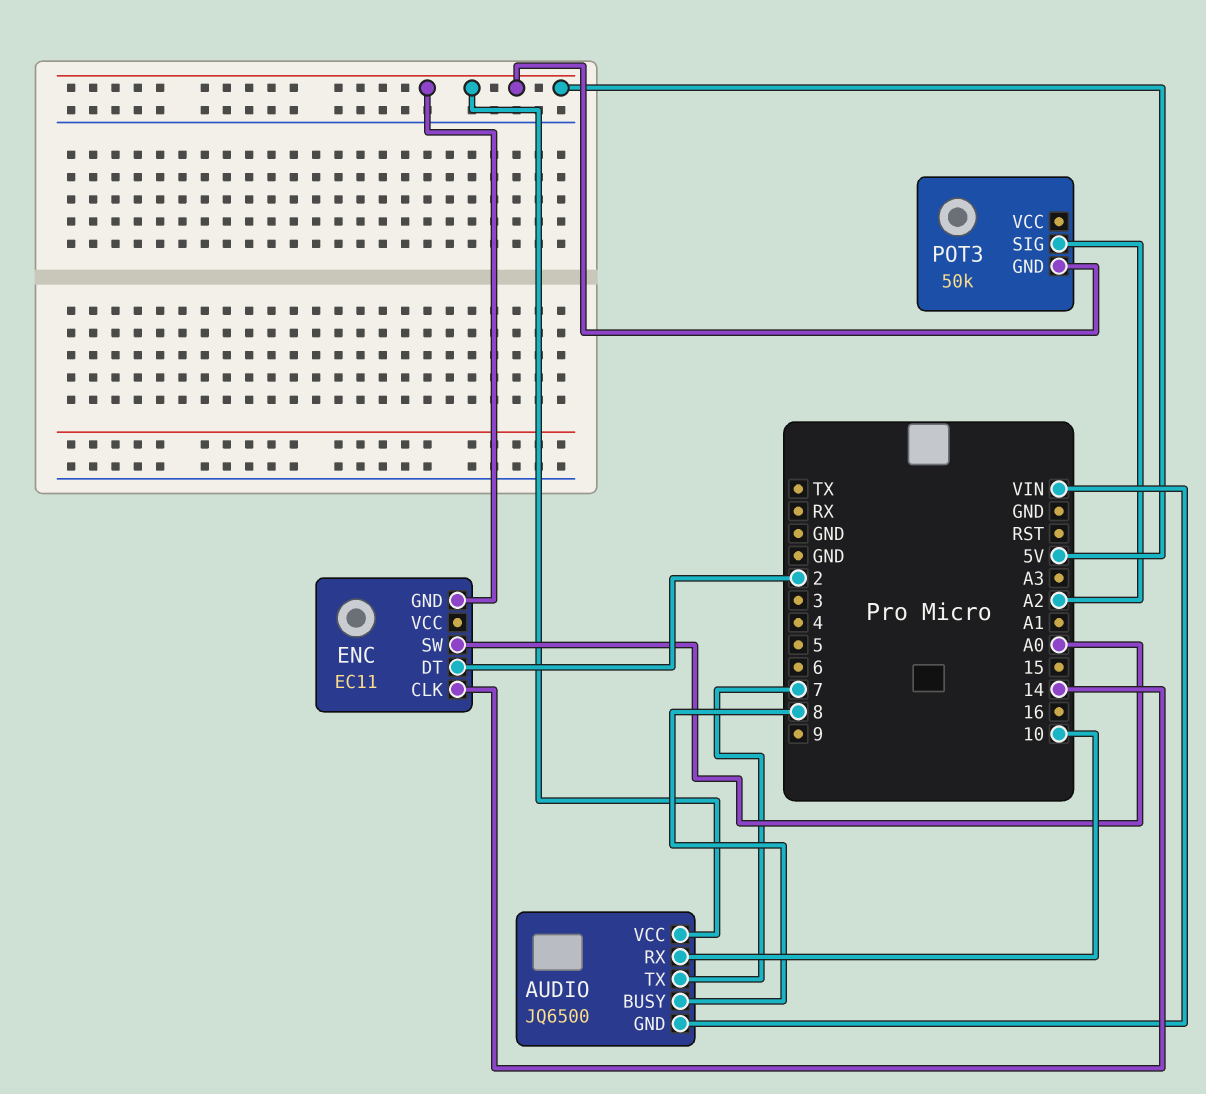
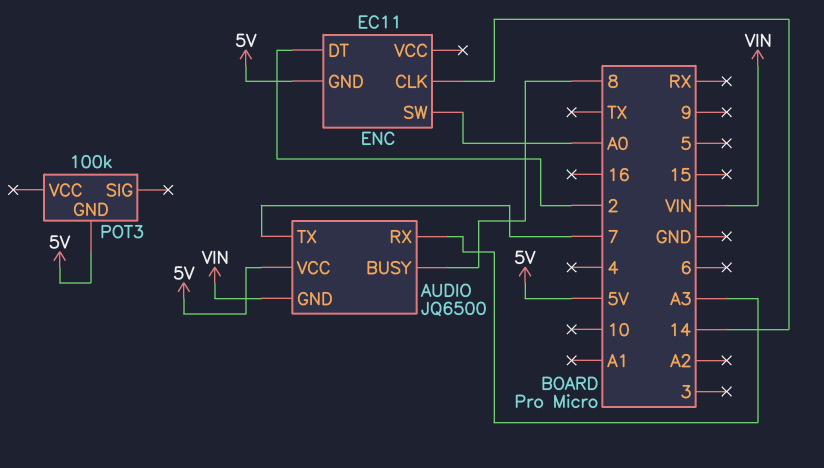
AUDIO pin RX: 10 -> A3
POT3: 50k -> 100k
POT3 pin SIG: A2 -> none

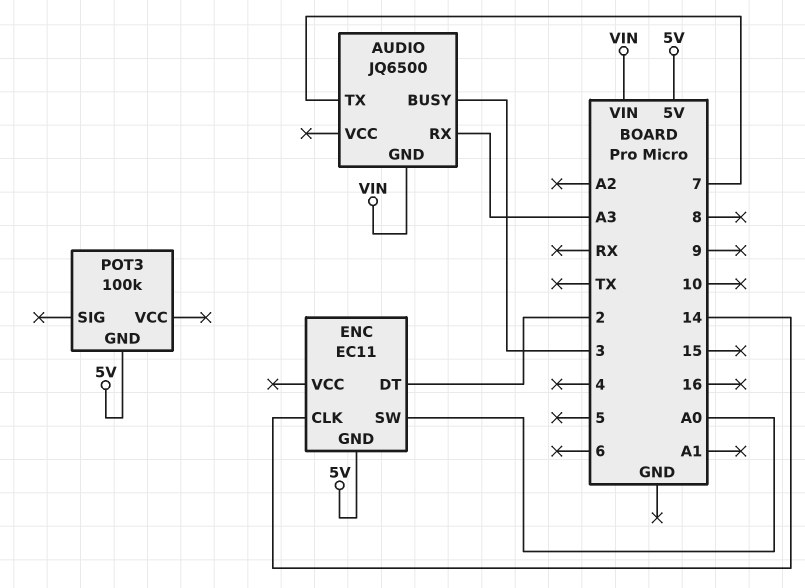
AUDIO pin BUSY: 8 -> 3
AUDIO pin VCC: 5V -> none

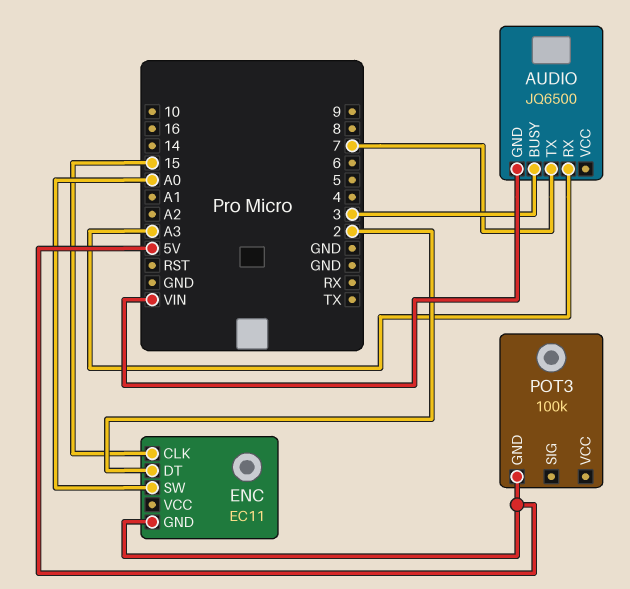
ENC pin CLK: 14 -> 15

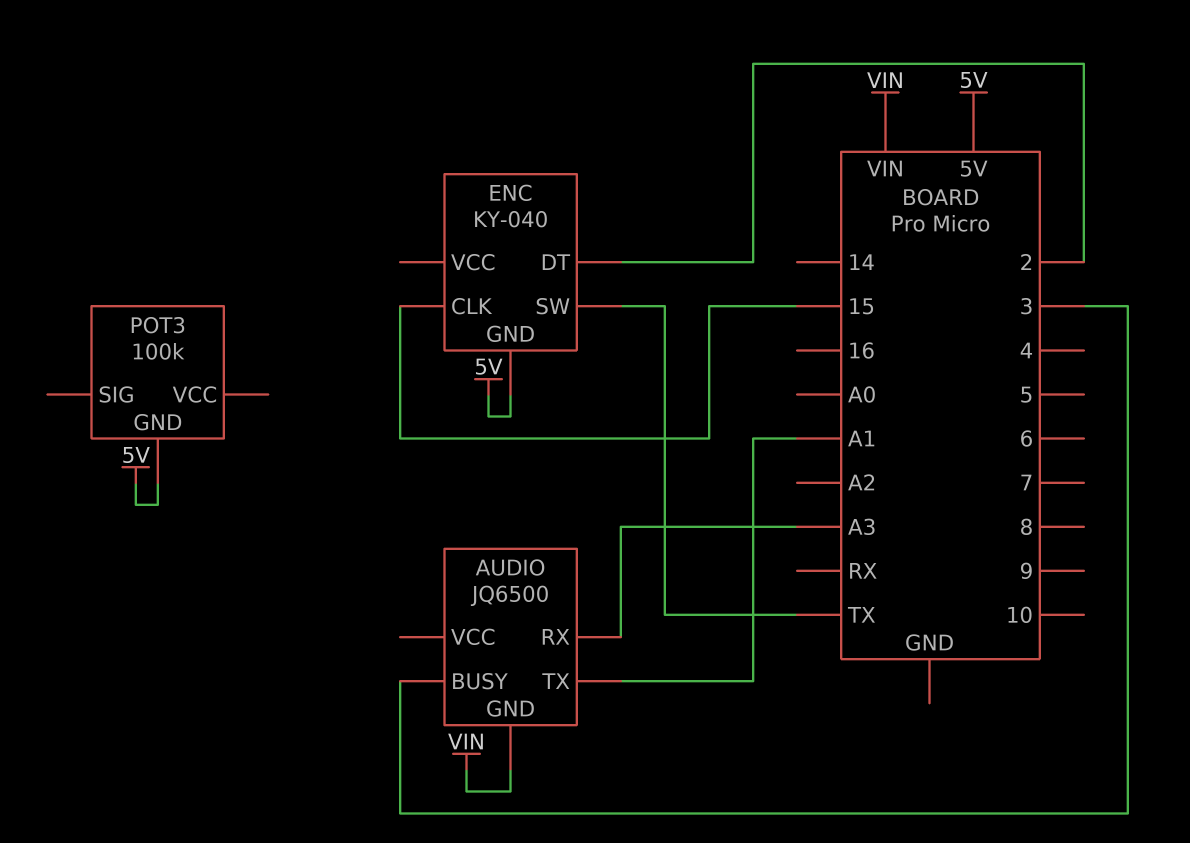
AUDIO pin TX: 7 -> A1
ENC: EC11 -> KY-040
ENC pin SW: A0 -> TX

